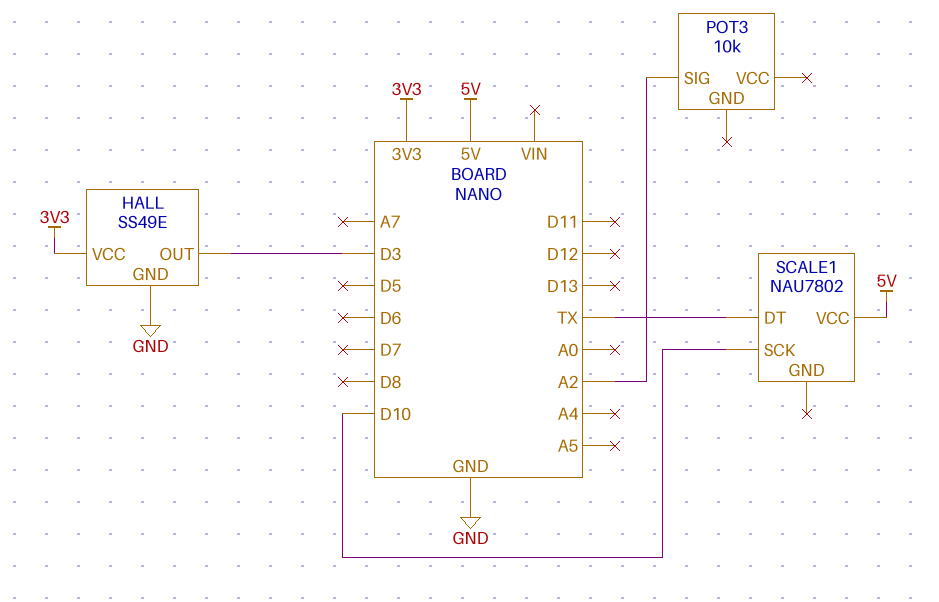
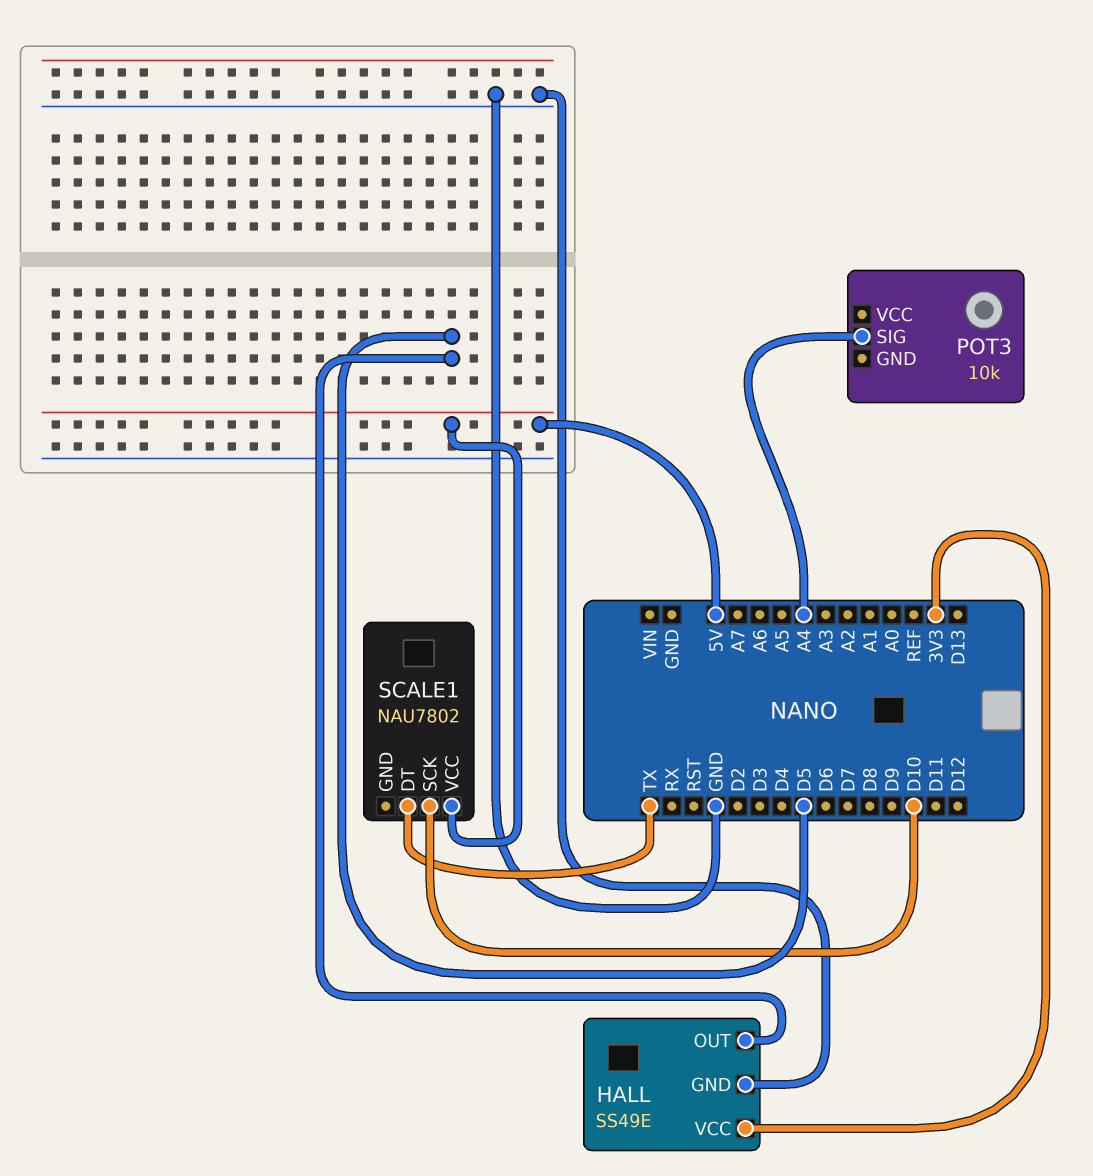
HALL pin OUT: D3 -> D5
POT3 pin SIG: A2 -> A4

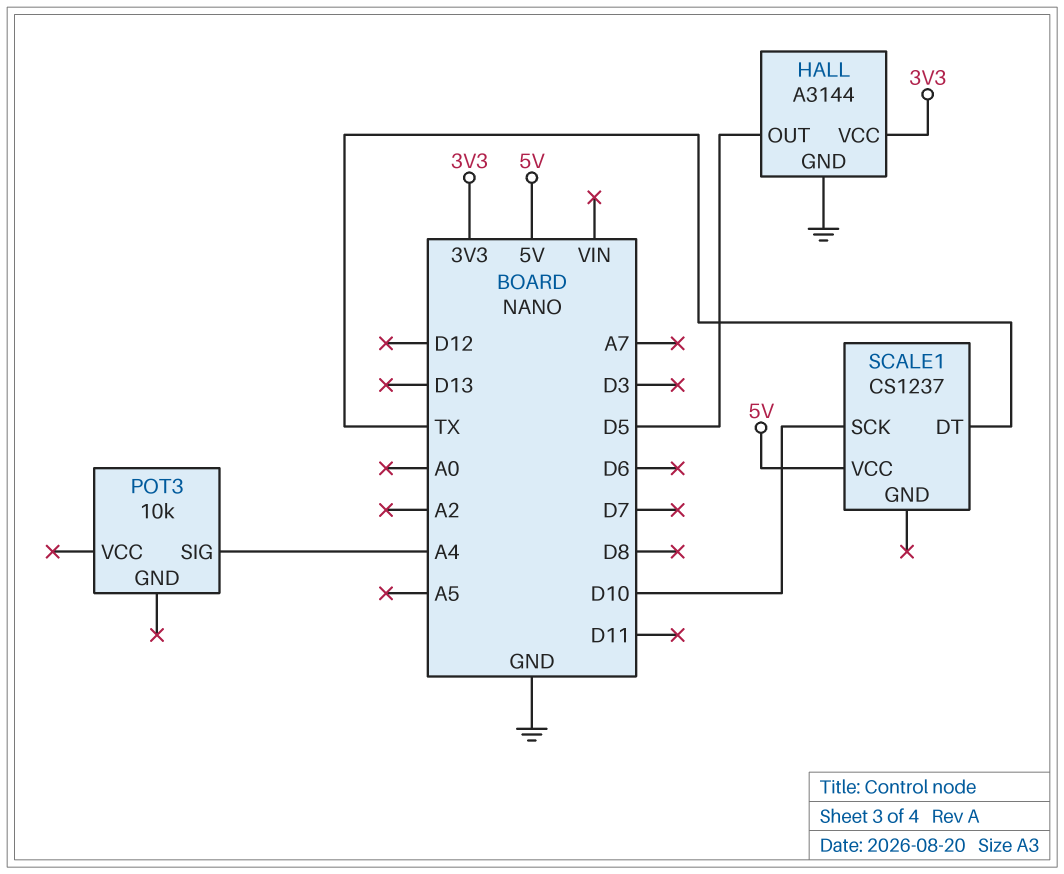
HALL: SS49E -> A3144
SCALE1: NAU7802 -> CS1237

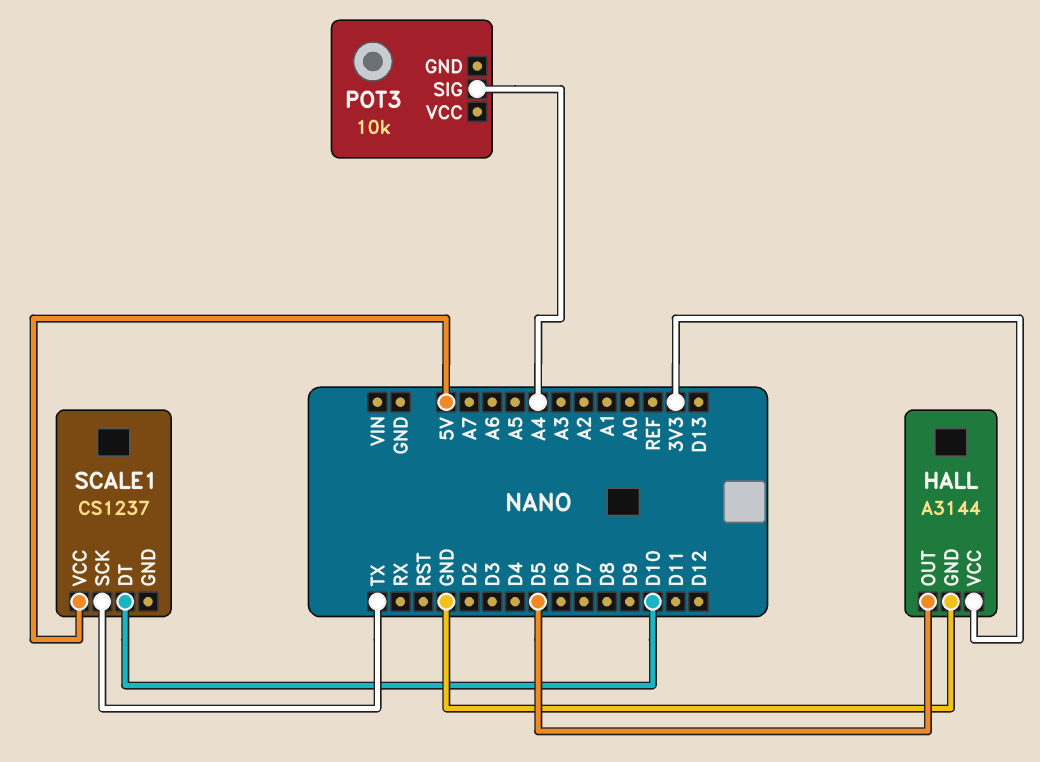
SCALE1 pin DT: TX -> D10
SCALE1 pin SCK: D10 -> TX

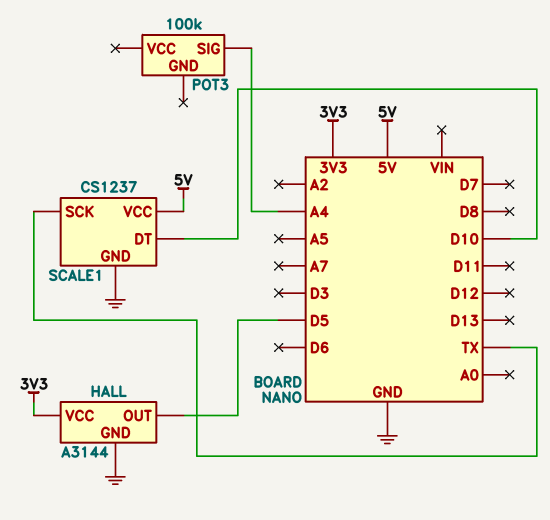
POT3: 10k -> 100k
SCALE1 pin GND: none -> GND

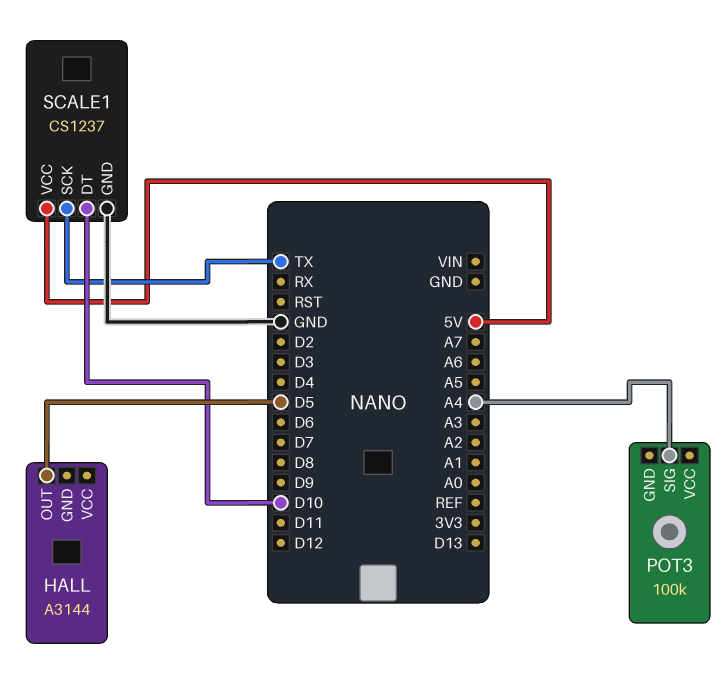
HALL pin GND: GND -> none
HALL pin VCC: 3V3 -> none

